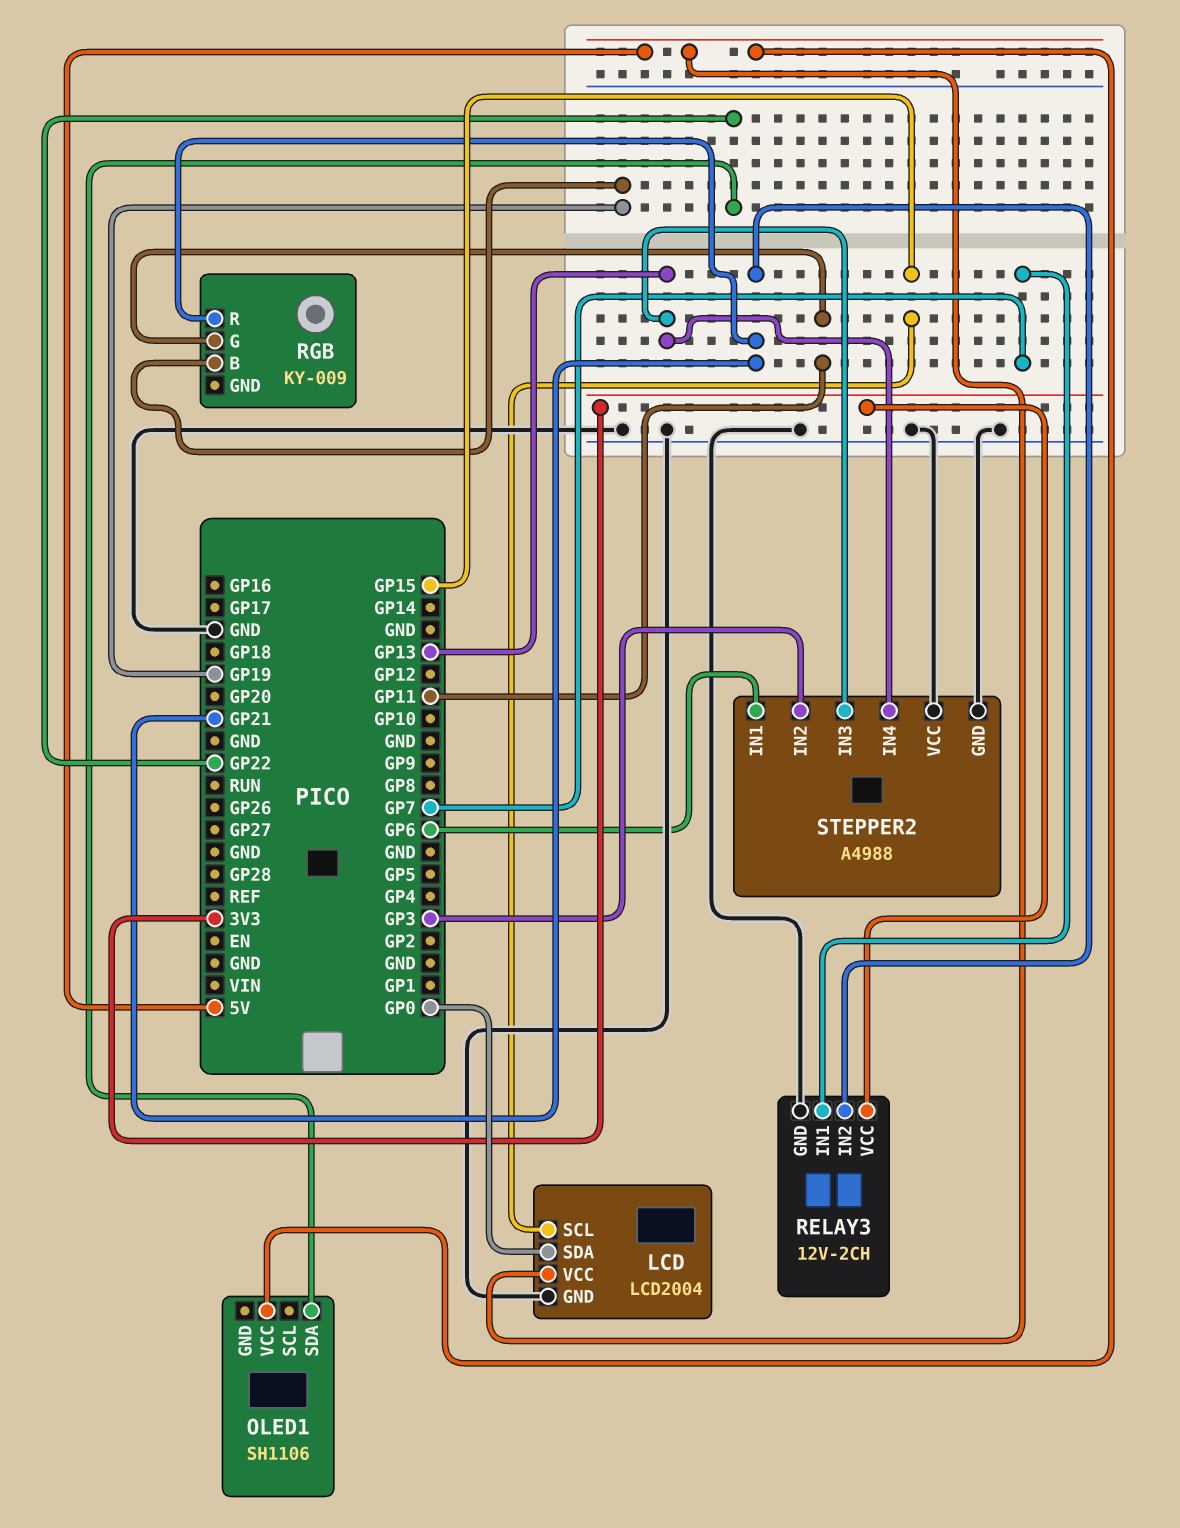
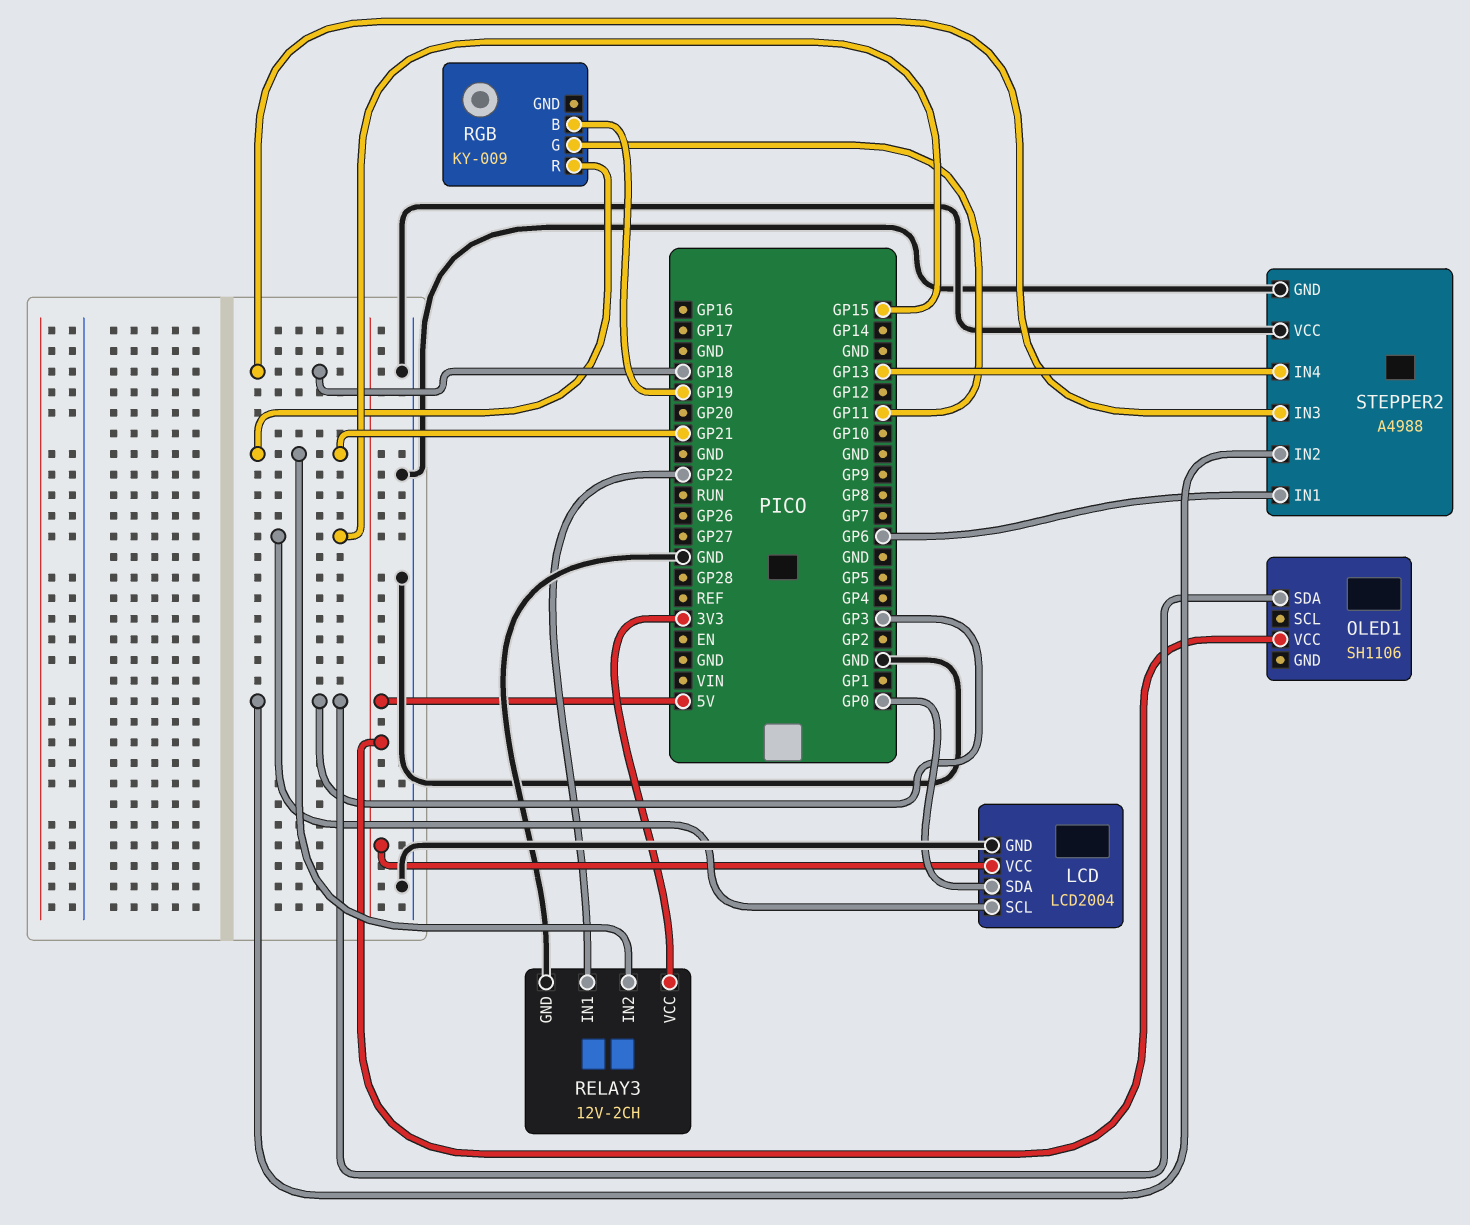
OLED1 pin SDA: GP22 -> GP3
RELAY3 pin IN1: GP7 -> GP22
STEPPER2 pin IN3: GP13 -> GP18

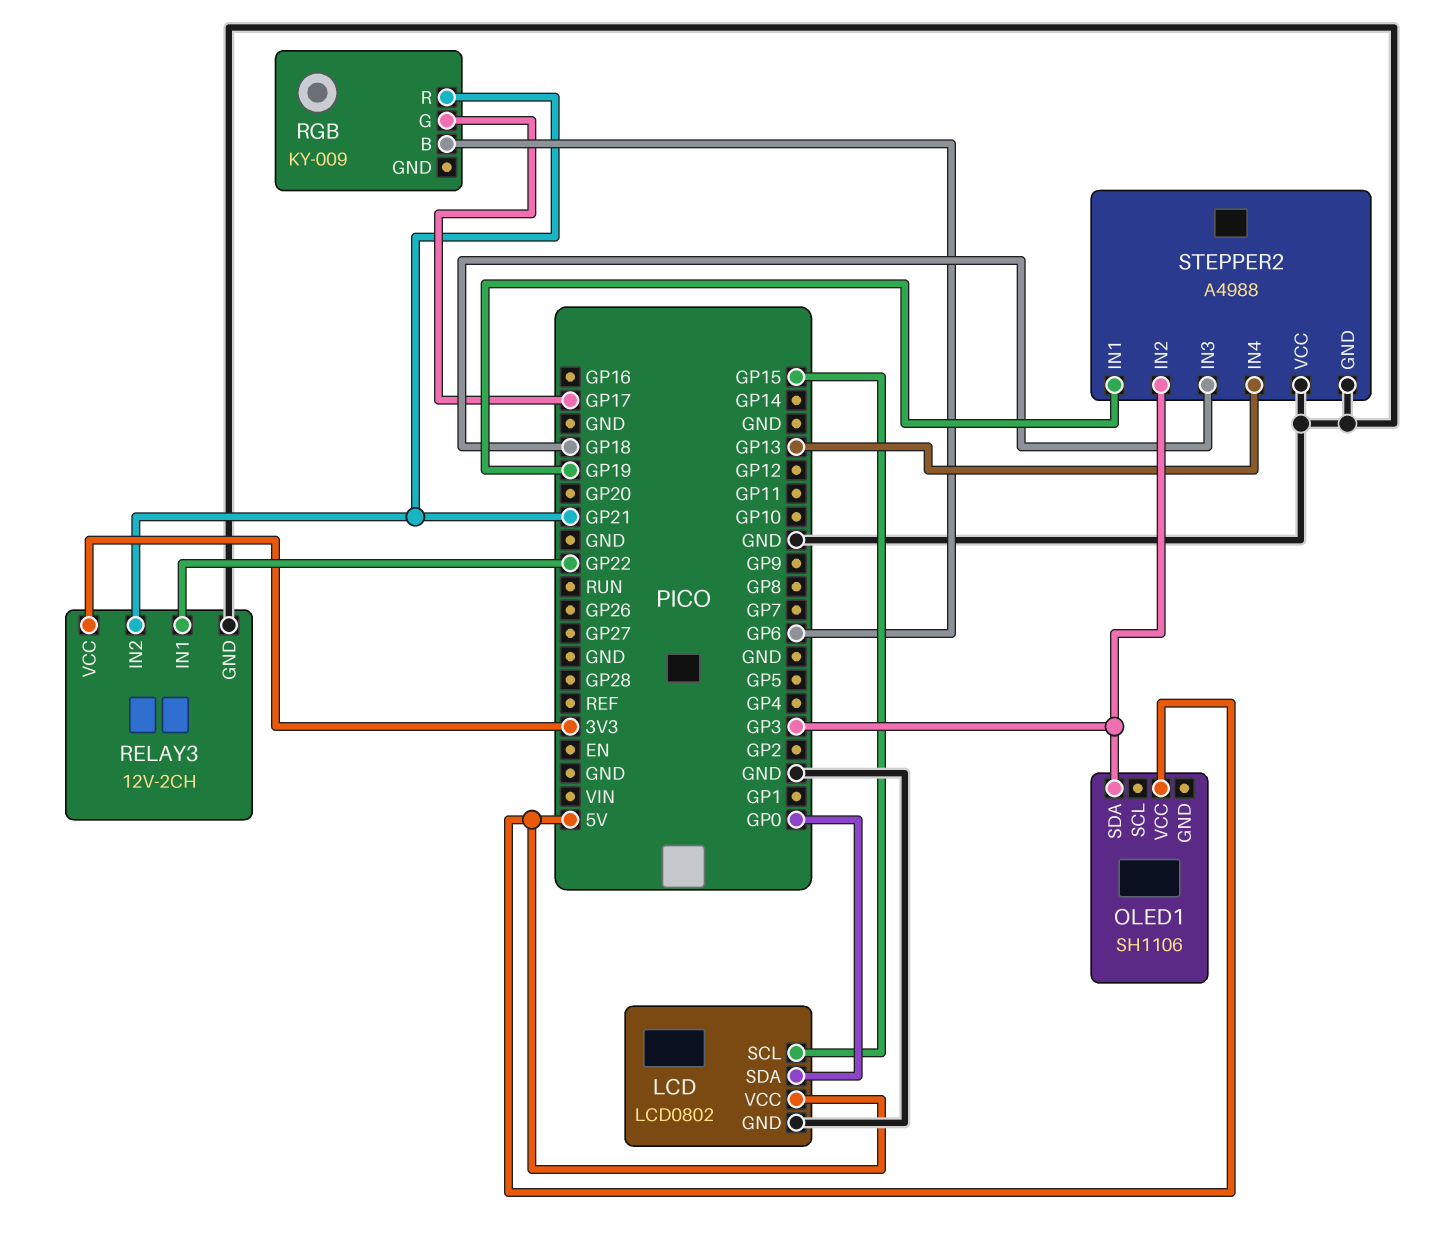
LCD: LCD2004 -> LCD0802
RGB pin B: GP19 -> GP6
RGB pin G: GP11 -> GP17
STEPPER2 pin IN1: GP6 -> GP19

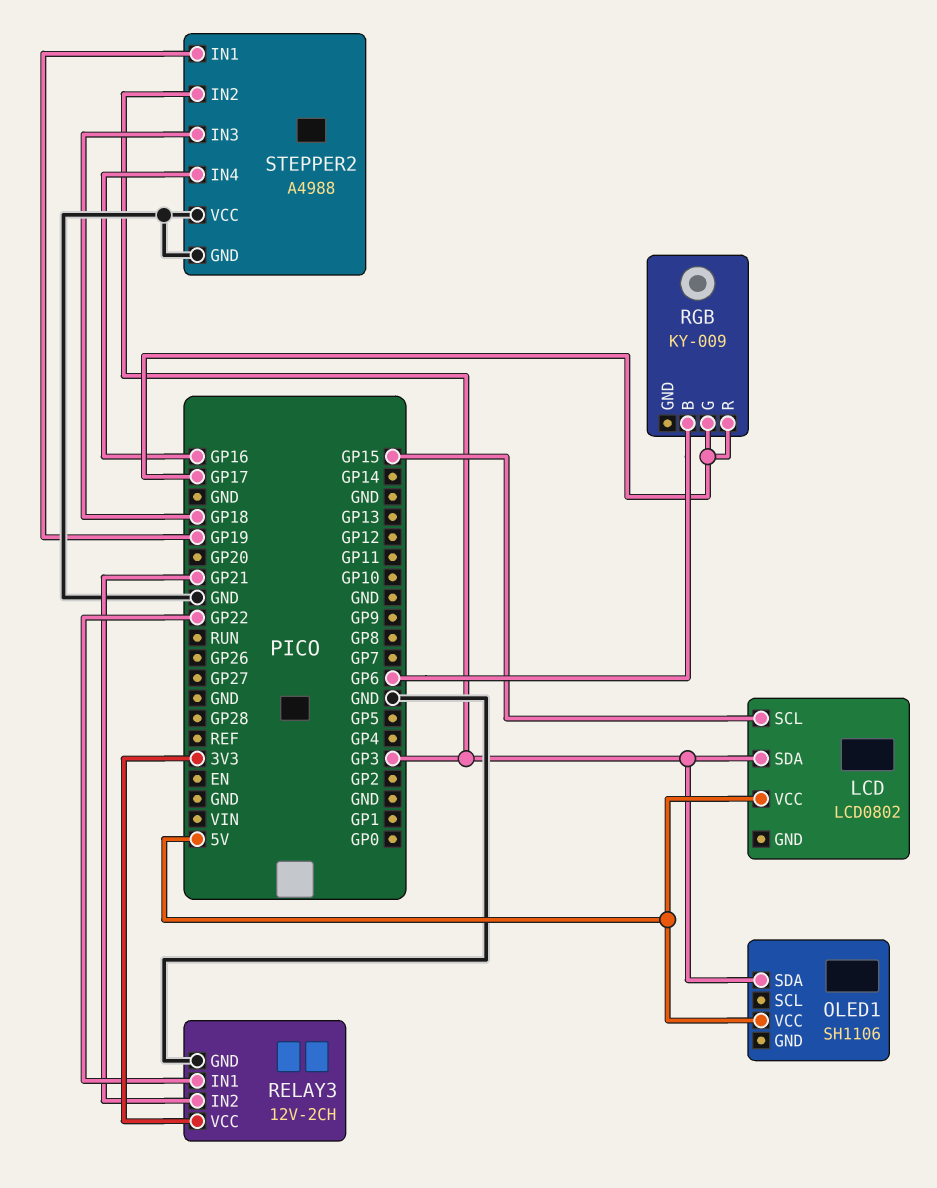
LCD pin GND: GND -> none
LCD pin SDA: GP0 -> GP3
RGB pin R: GP21 -> GP17
STEPPER2 pin IN4: GP13 -> GP16

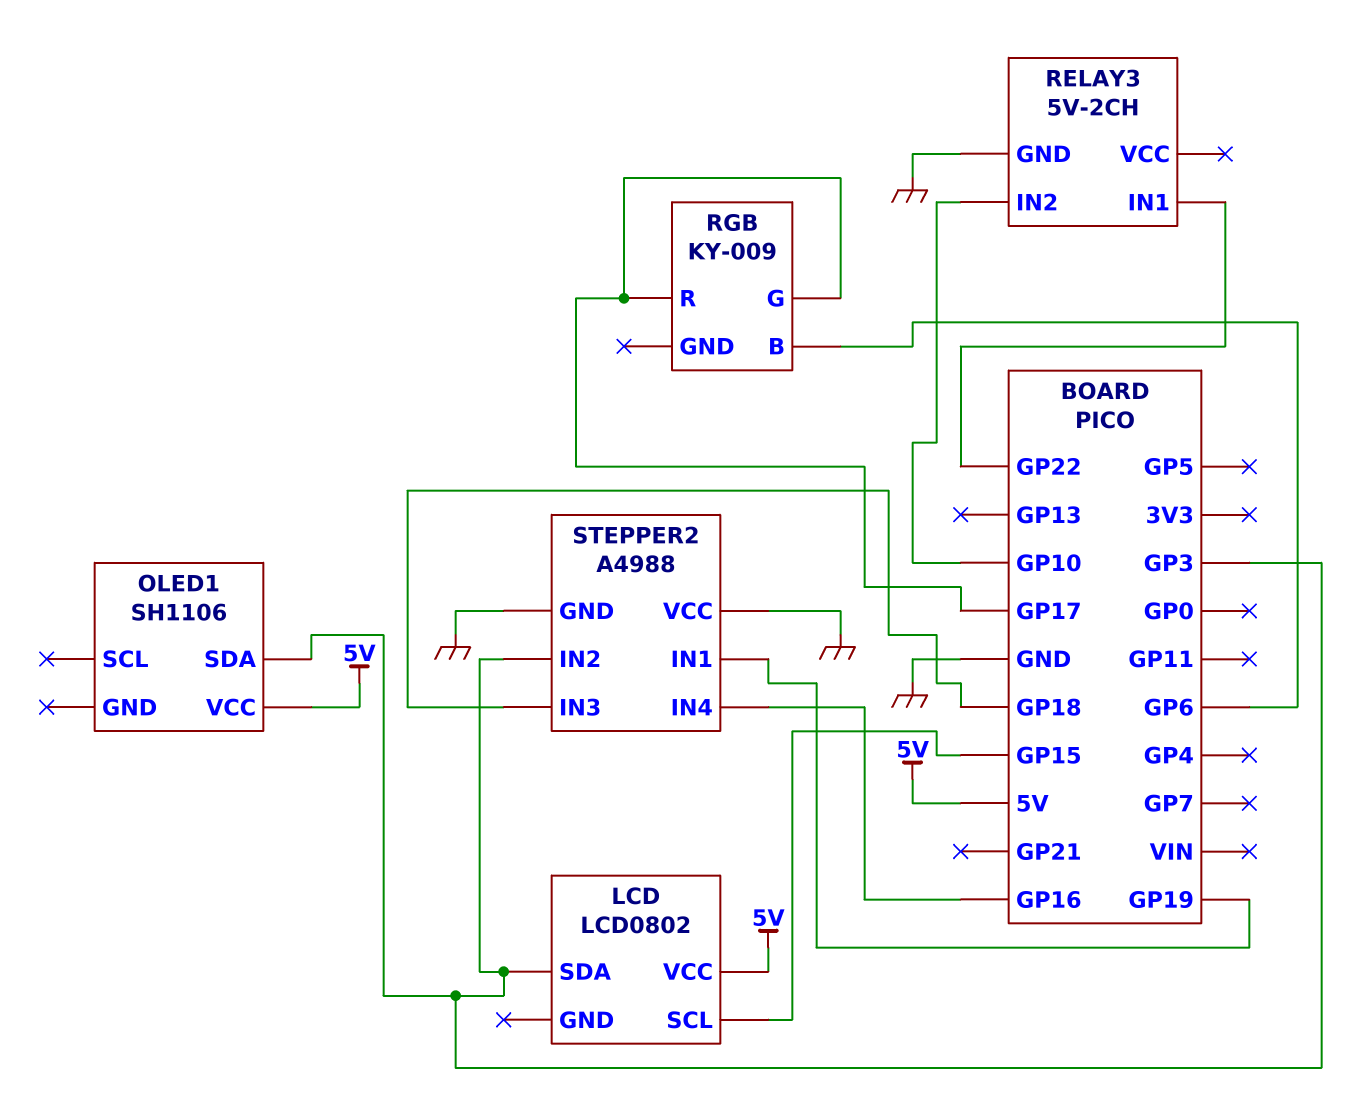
RELAY3: 12V-2CH -> 5V-2CH
RELAY3 pin IN2: GP21 -> GP10
RELAY3 pin VCC: 3V3 -> none

